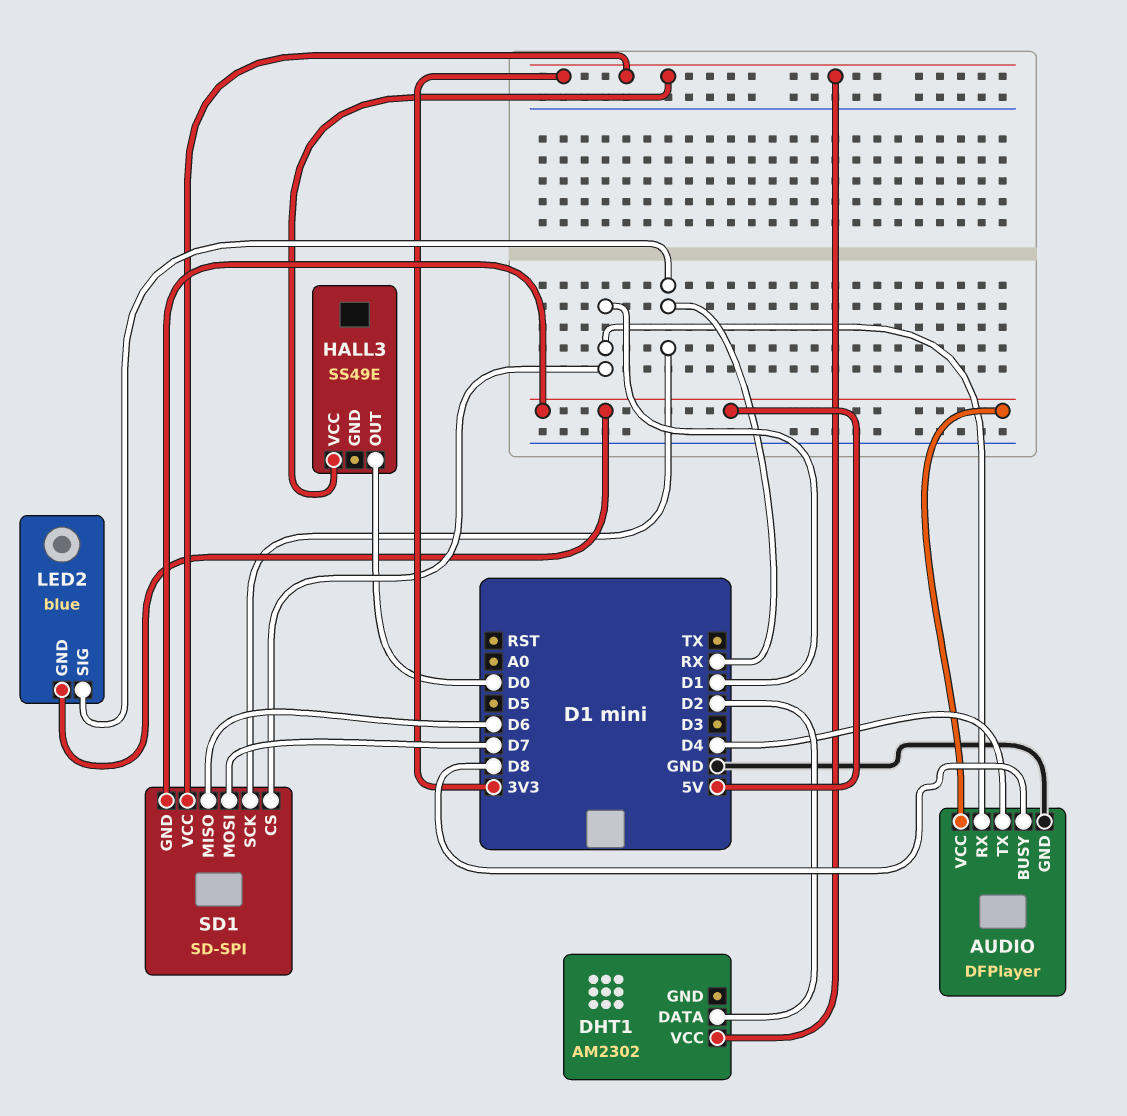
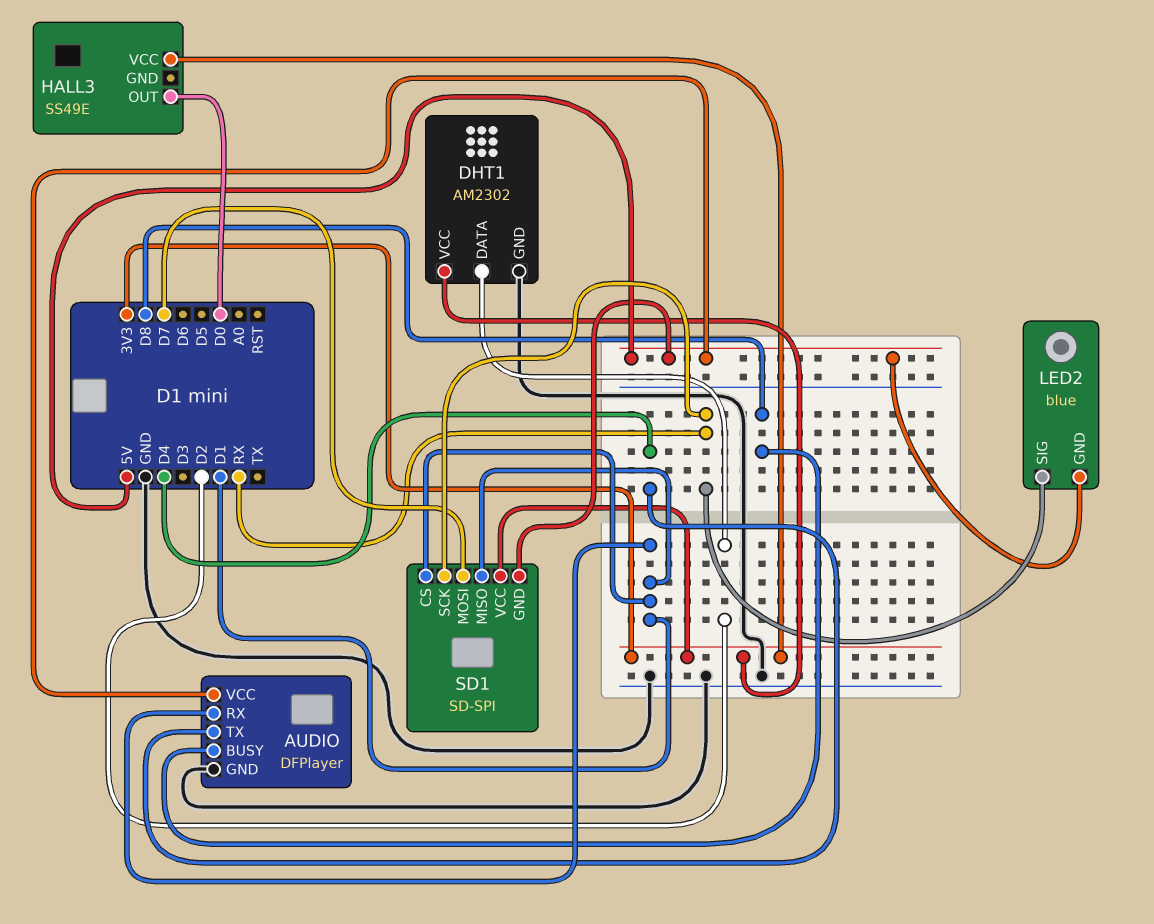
DHT1 pin GND: none -> GND
SD1 pin MISO: D6 -> D1

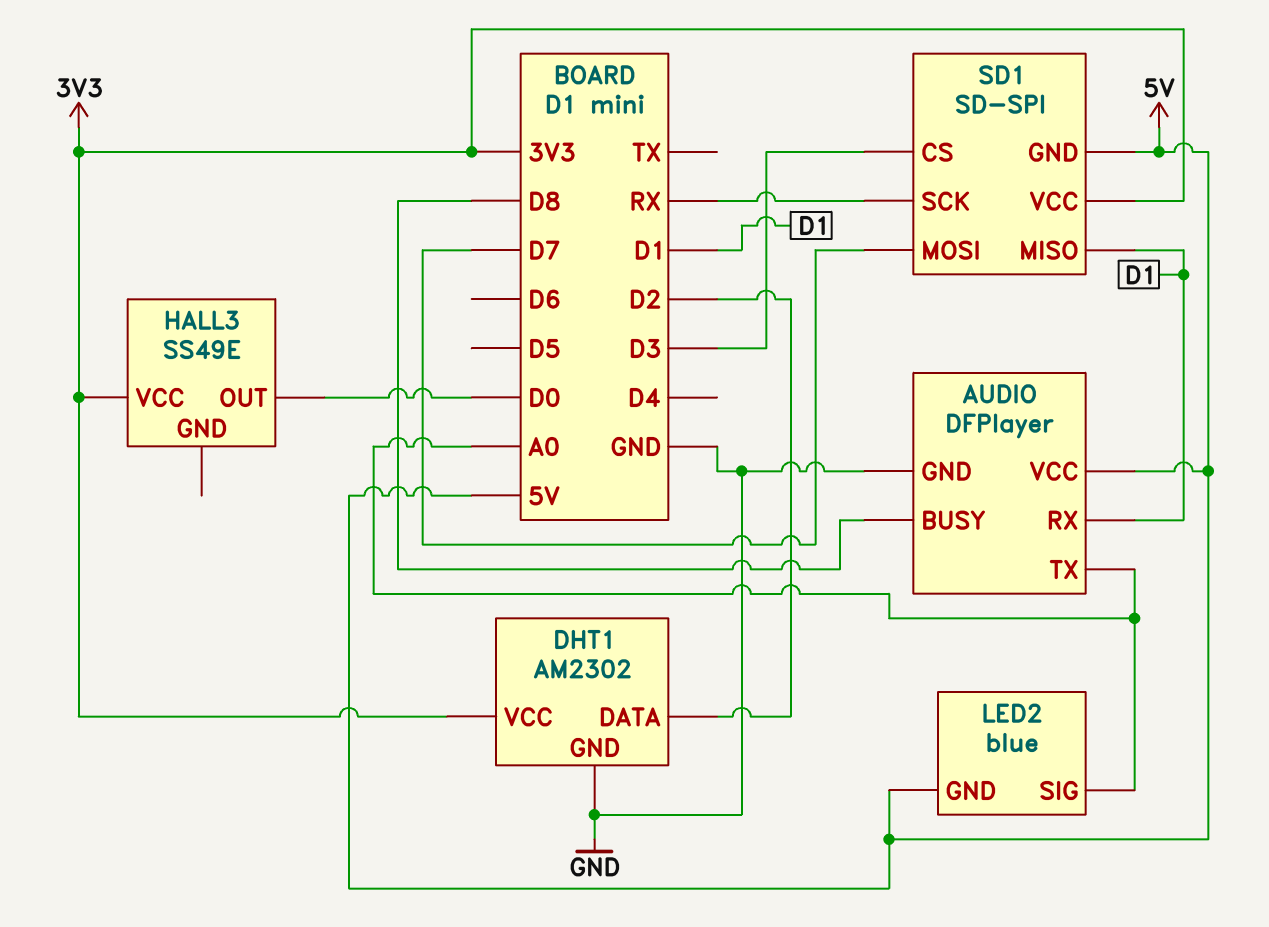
AUDIO pin TX: D4 -> A0
LED2 pin SIG: RX -> A0
SD1 pin CS: D1 -> D3

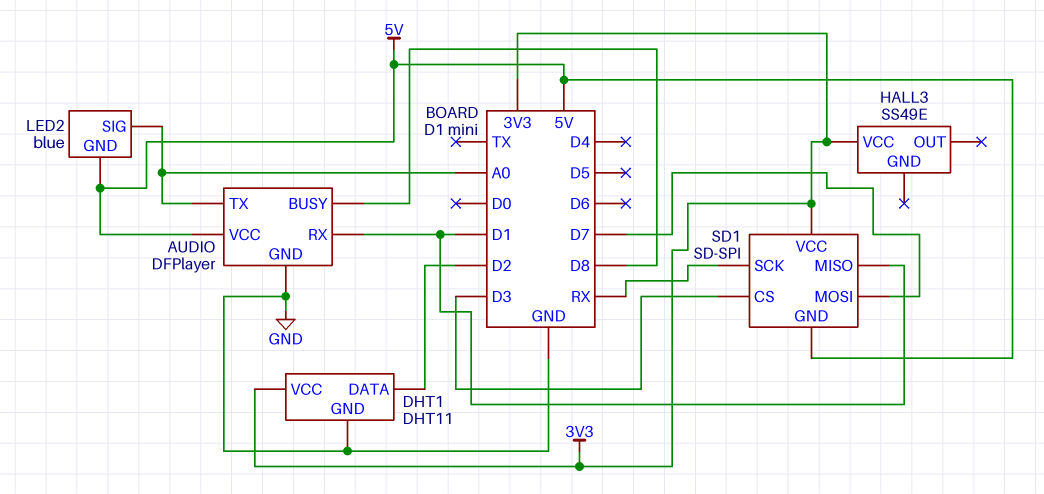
DHT1: AM2302 -> DHT11
HALL3 pin OUT: D0 -> none

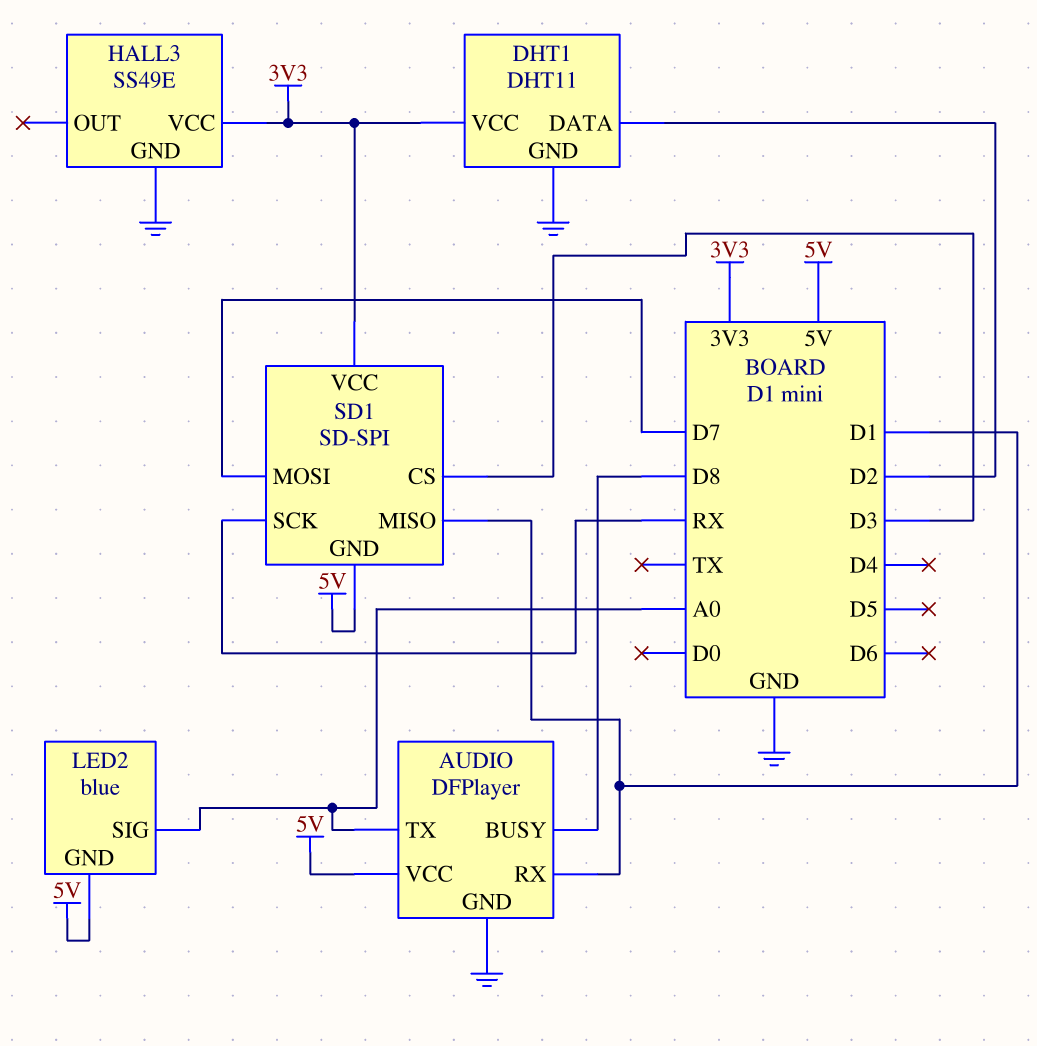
HALL3 pin GND: none -> GND

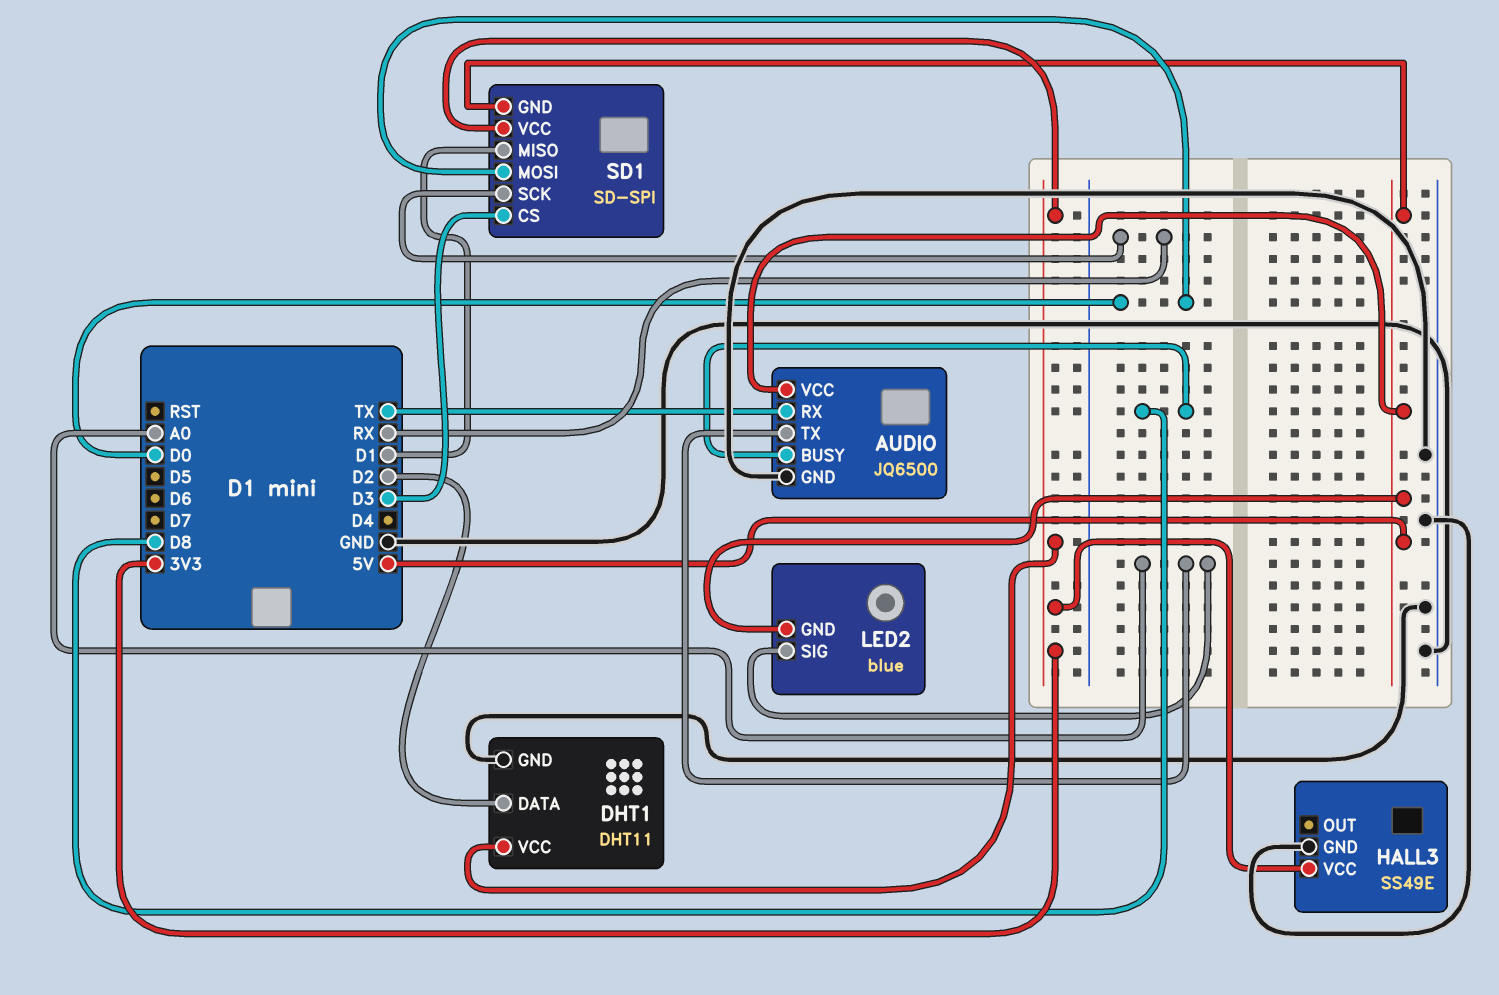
AUDIO: DFPlayer -> JQ6500
AUDIO pin RX: D1 -> TX
SD1 pin MOSI: D7 -> D0

